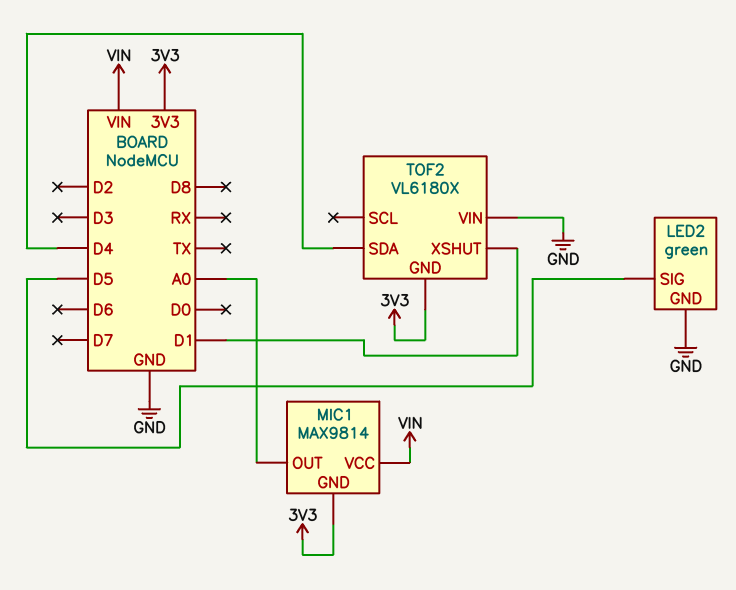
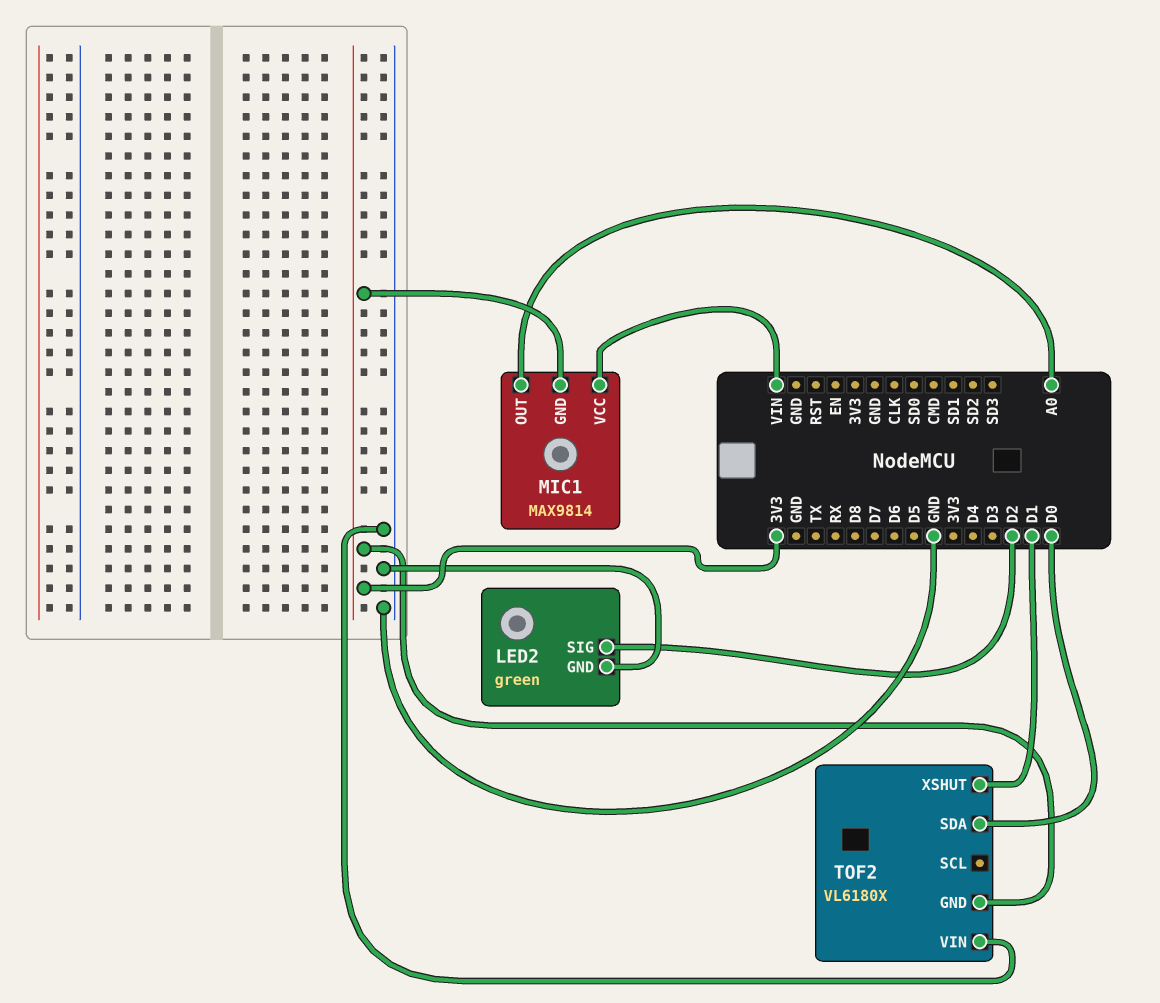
LED2 pin SIG: D5 -> D2
TOF2 pin SDA: D4 -> D0

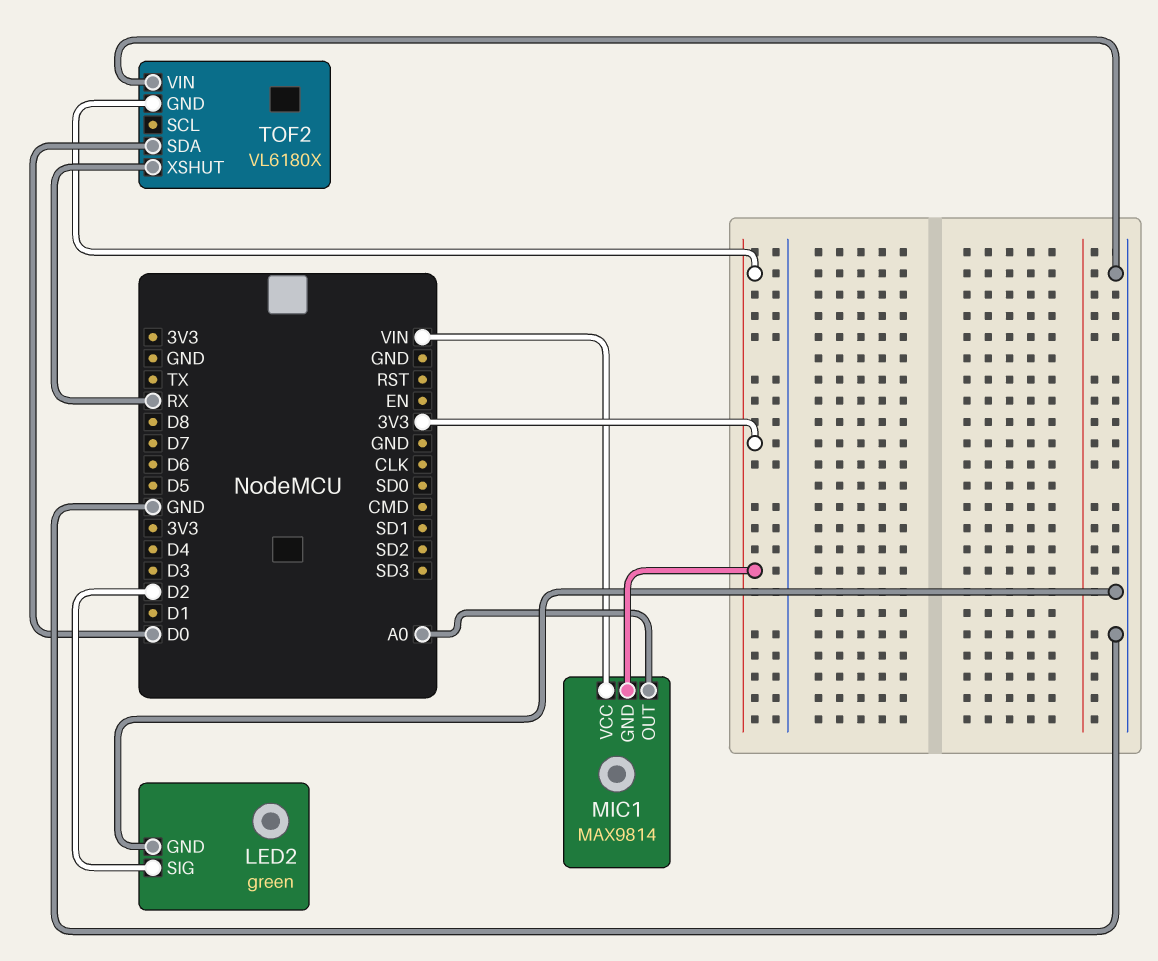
TOF2 pin XSHUT: D1 -> RX

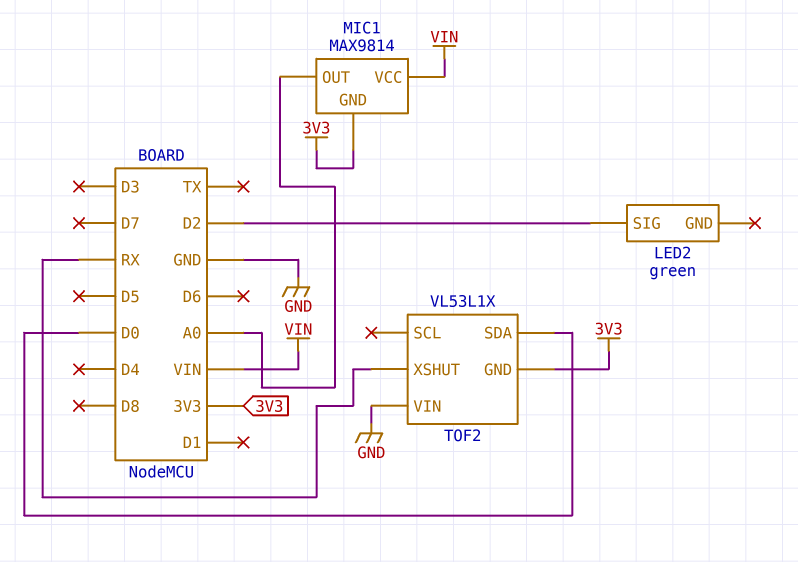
LED2 pin GND: GND -> none
TOF2: VL6180X -> VL53L1X

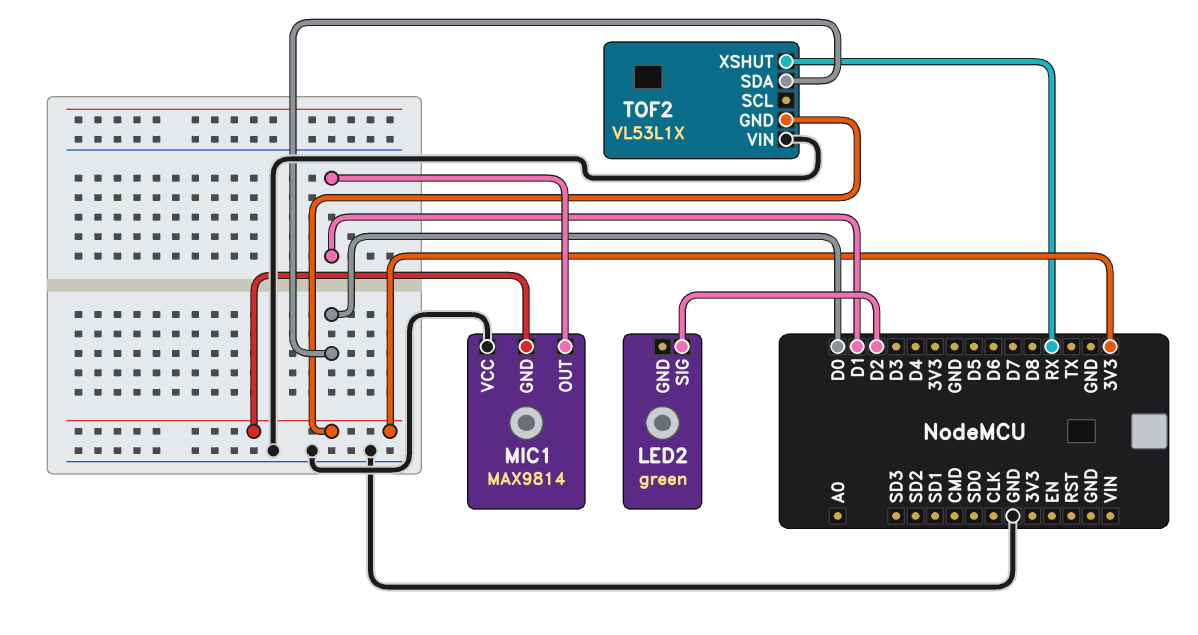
MIC1 pin OUT: A0 -> D1
MIC1 pin VCC: VIN -> GND

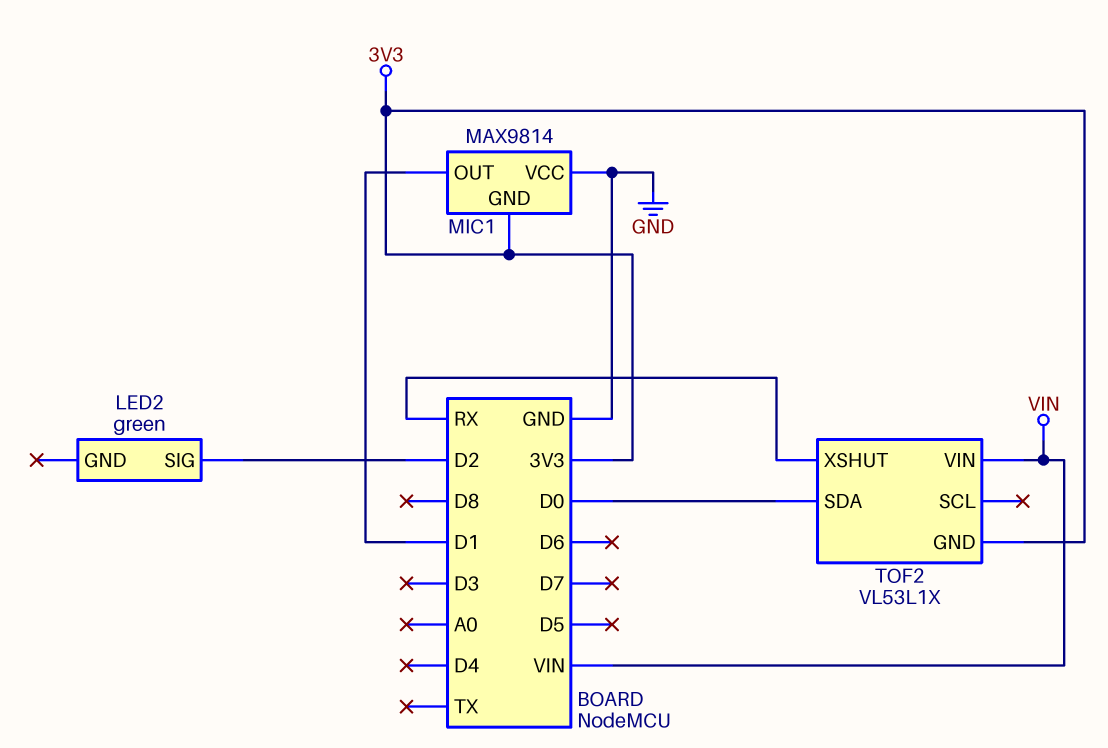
TOF2 pin VIN: GND -> VIN

